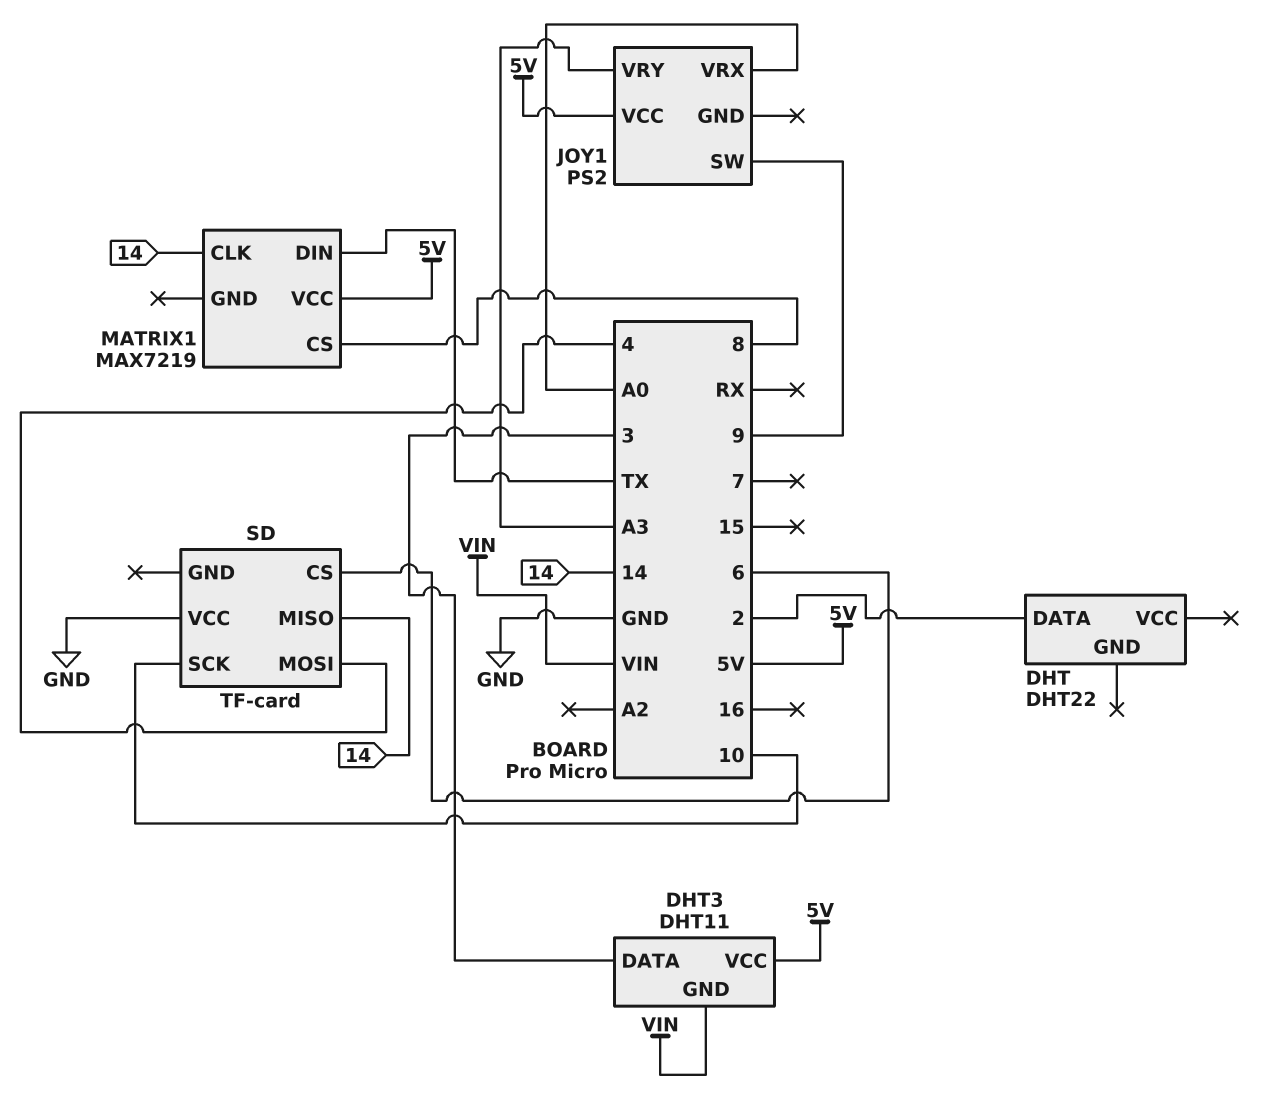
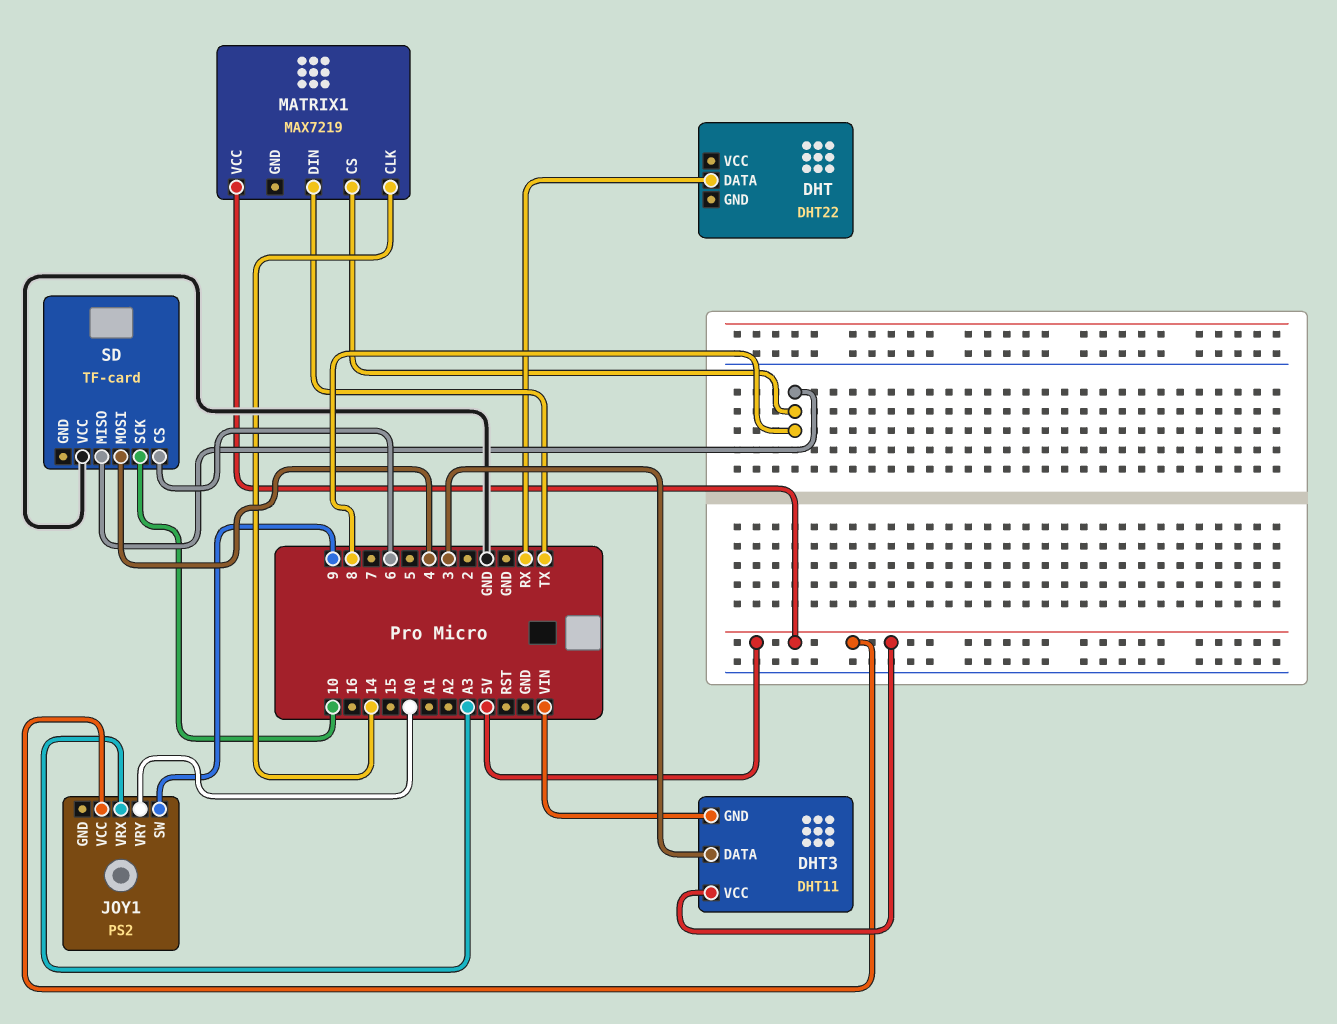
DHT pin DATA: 2 -> RX
JOY1 pin VRX: A0 -> A3
JOY1 pin VRY: A3 -> A0
SD pin MISO: 14 -> 8

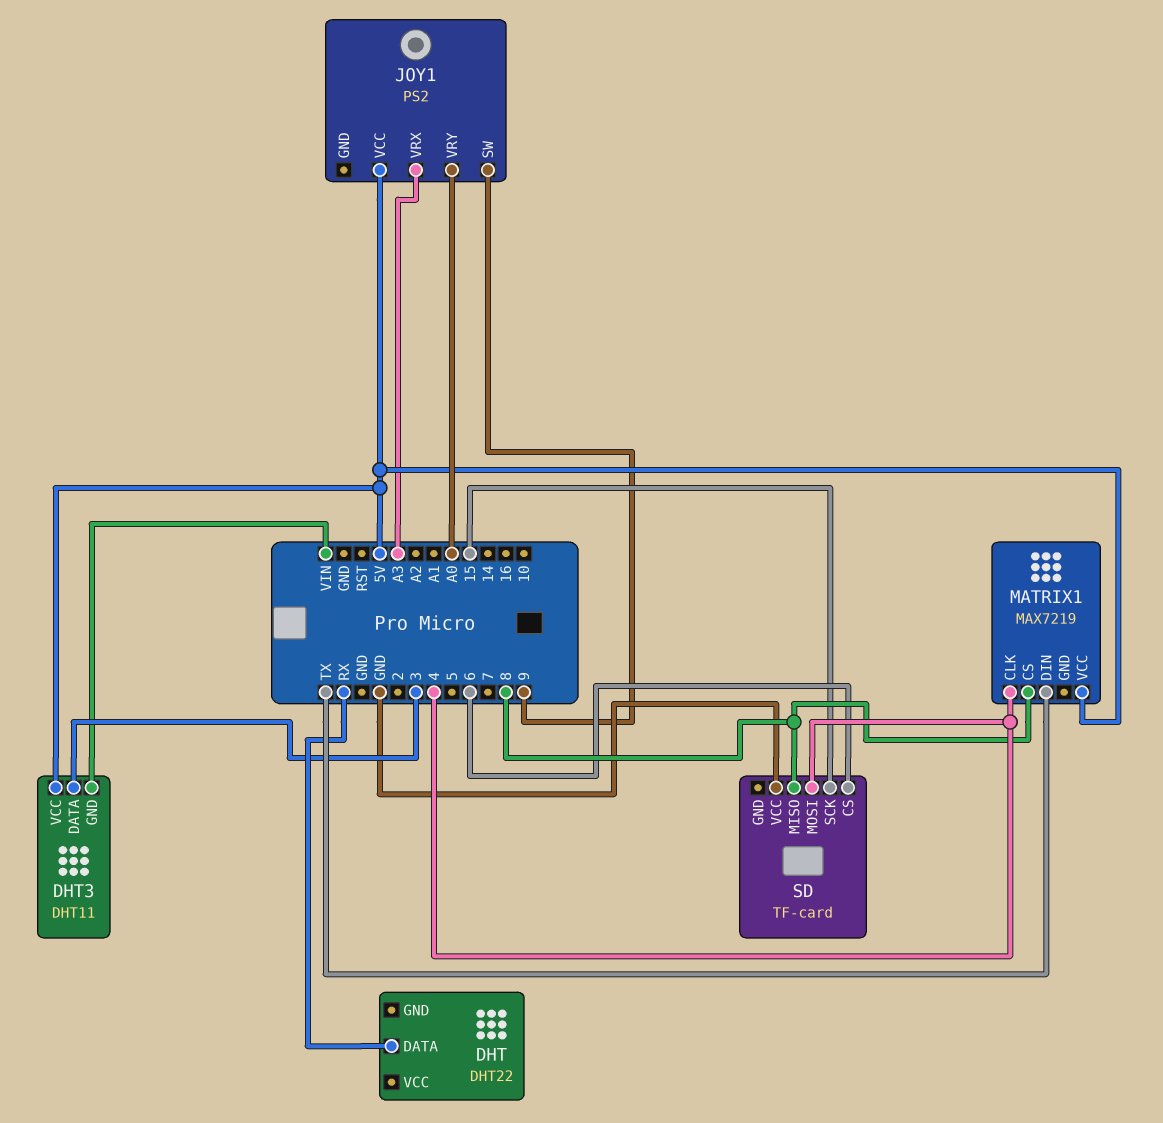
MATRIX1 pin CLK: 14 -> 4
SD pin SCK: 10 -> 15

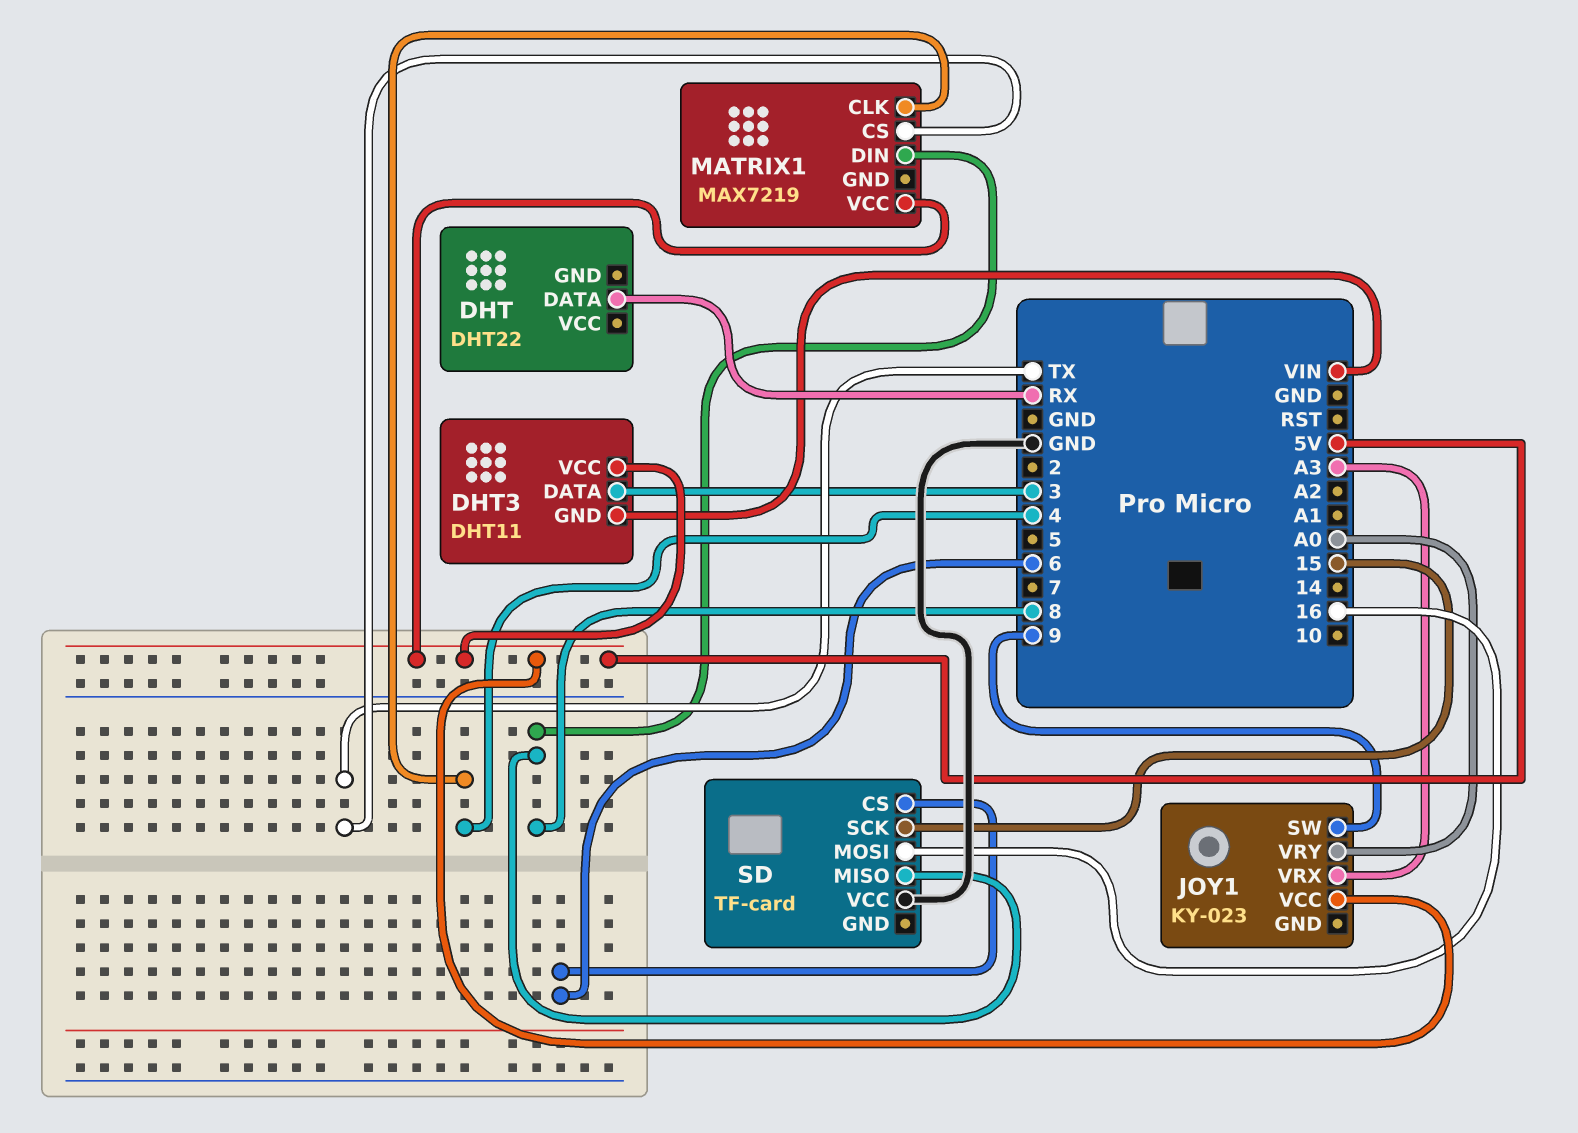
JOY1: PS2 -> KY-023
MATRIX1 pin CS: 8 -> TX
MATRIX1 pin DIN: TX -> 8
SD pin MOSI: 4 -> 16

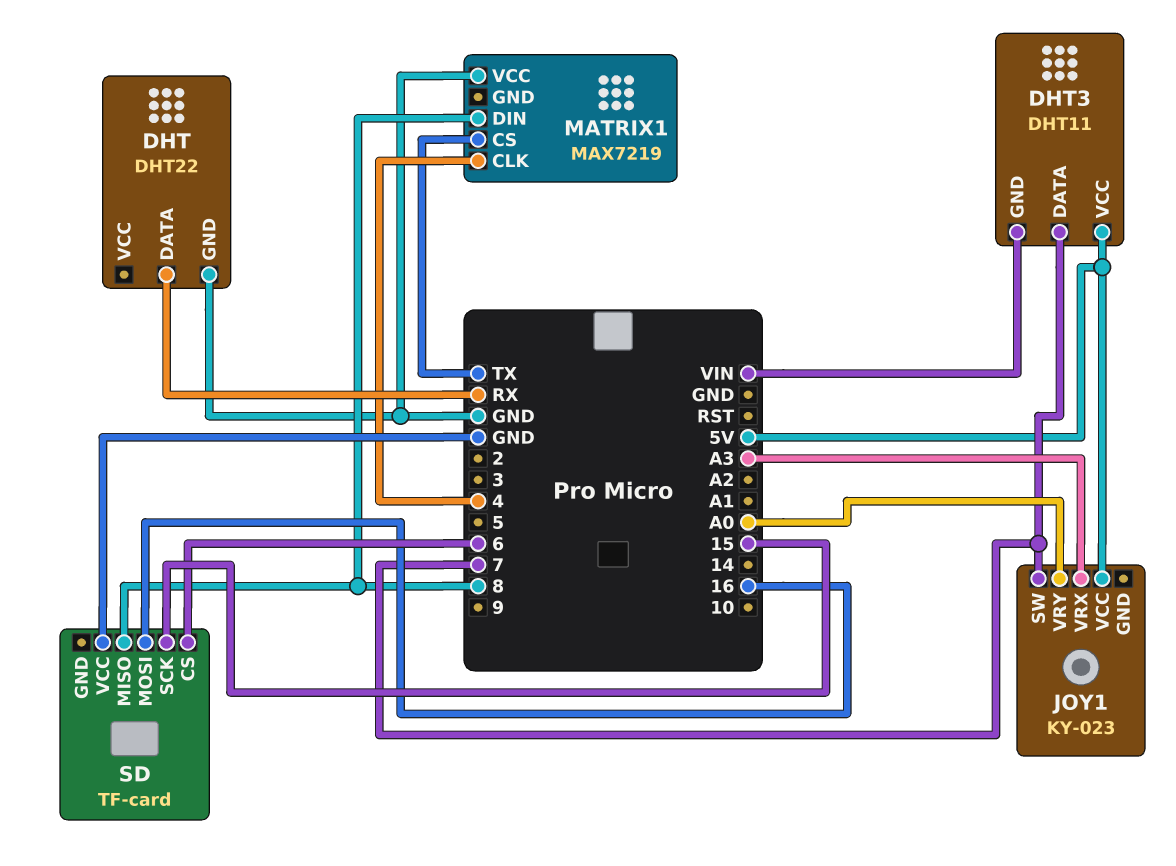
DHT pin GND: none -> GND
DHT3 pin DATA: 3 -> 7
JOY1 pin SW: 9 -> 7
MATRIX1 pin VCC: 5V -> GND

